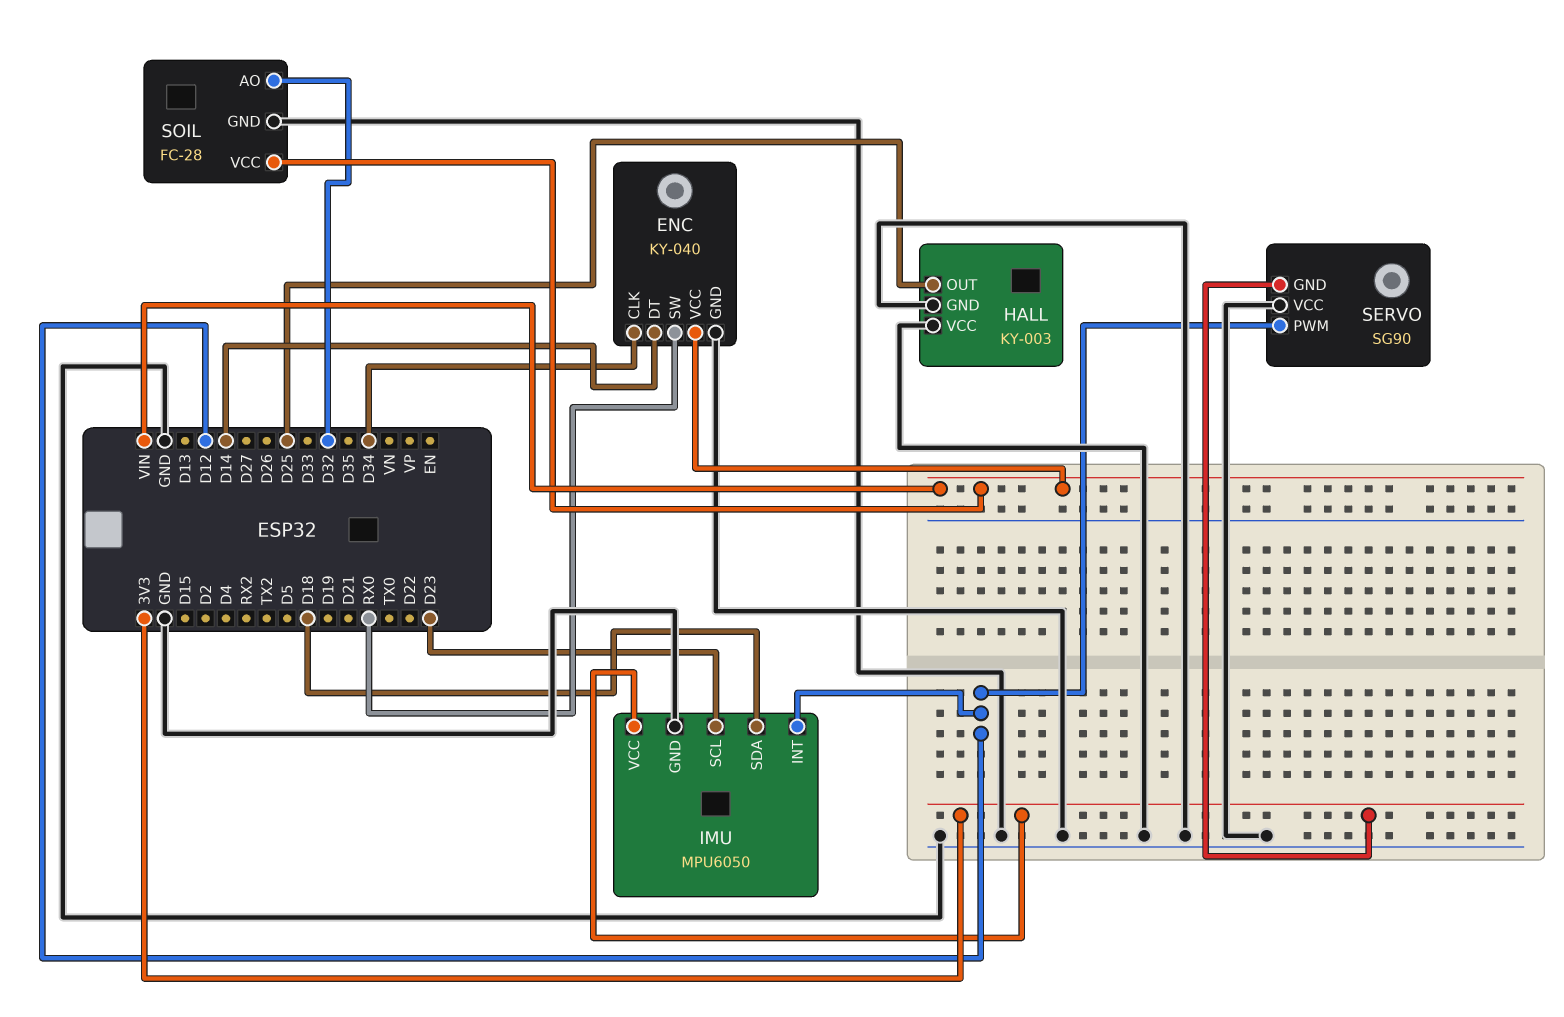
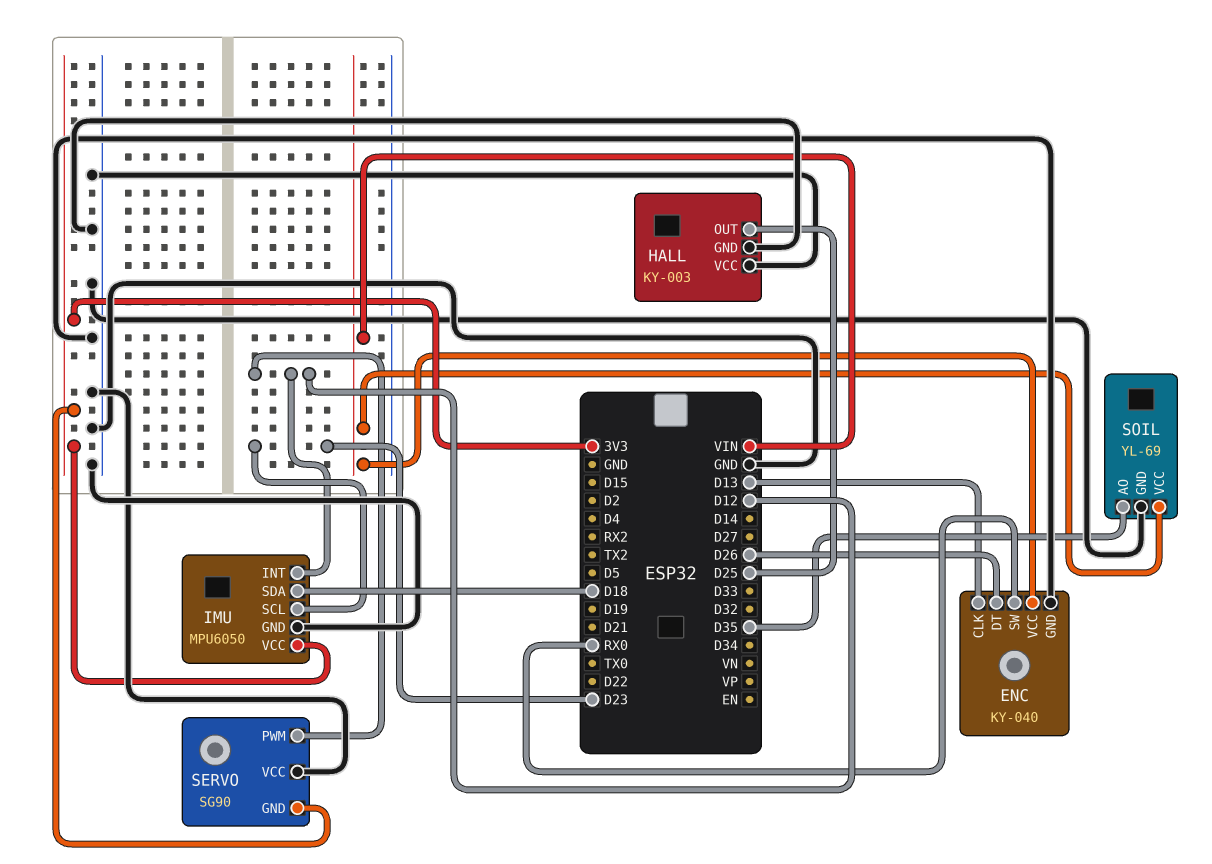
ENC pin CLK: D34 -> D13
ENC pin DT: D14 -> D26
SOIL: FC-28 -> YL-69
SOIL pin AO: D32 -> D35

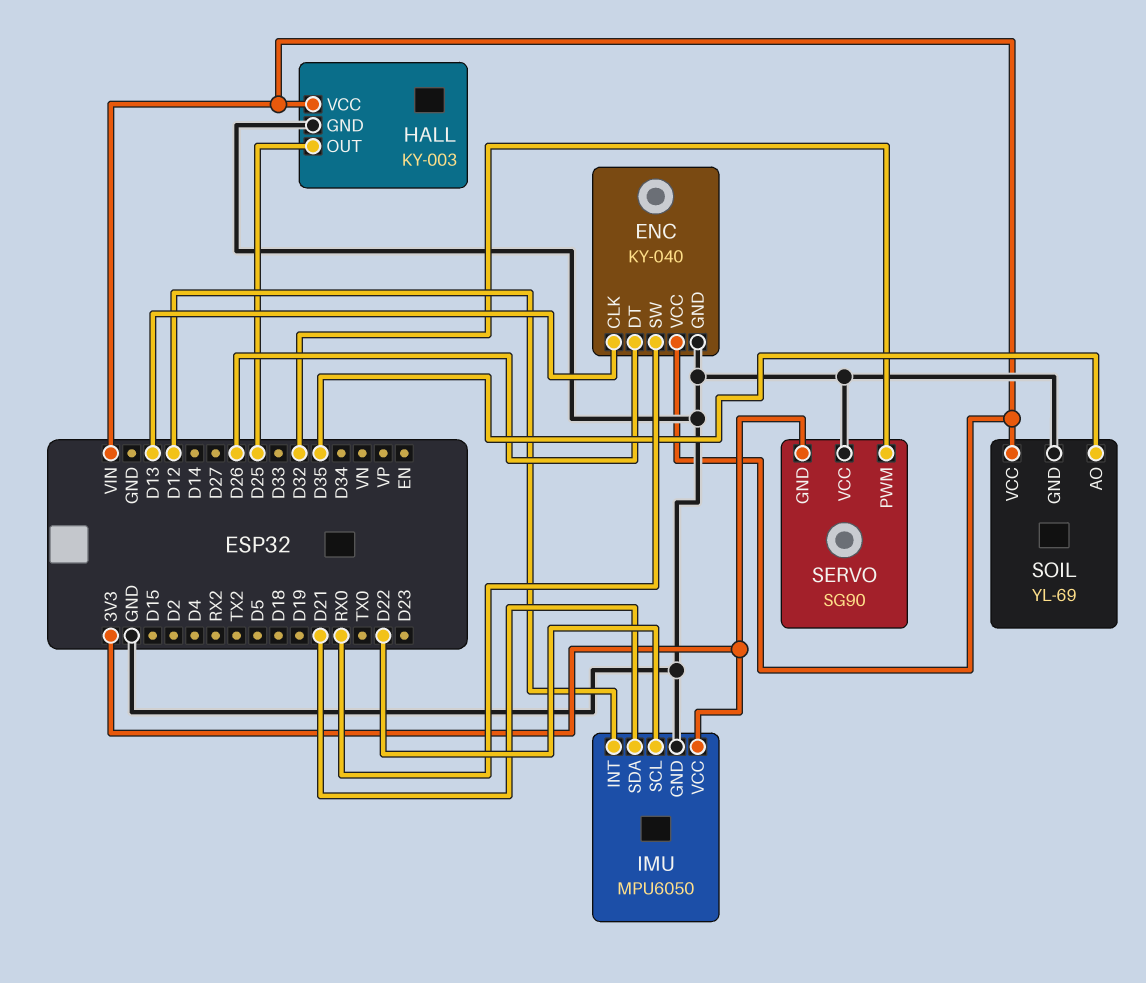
HALL pin VCC: GND -> VIN
IMU pin SCL: D23 -> D22
IMU pin SDA: D18 -> D21
SERVO pin PWM: D12 -> D32

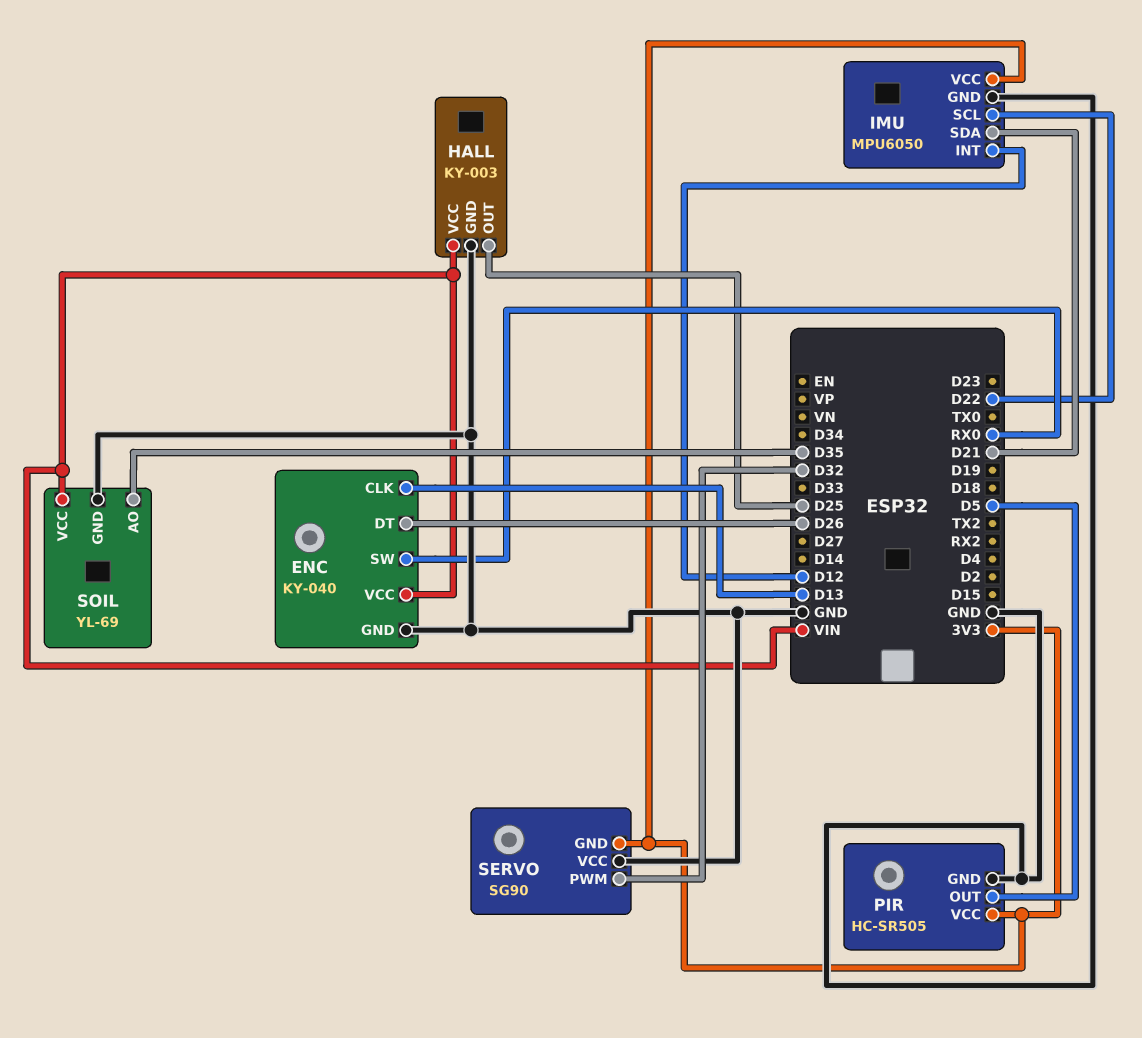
PIR: none -> HC-SR505
PIR pin GND: none -> GND
PIR pin OUT: none -> D5
PIR pin VCC: none -> 3V3

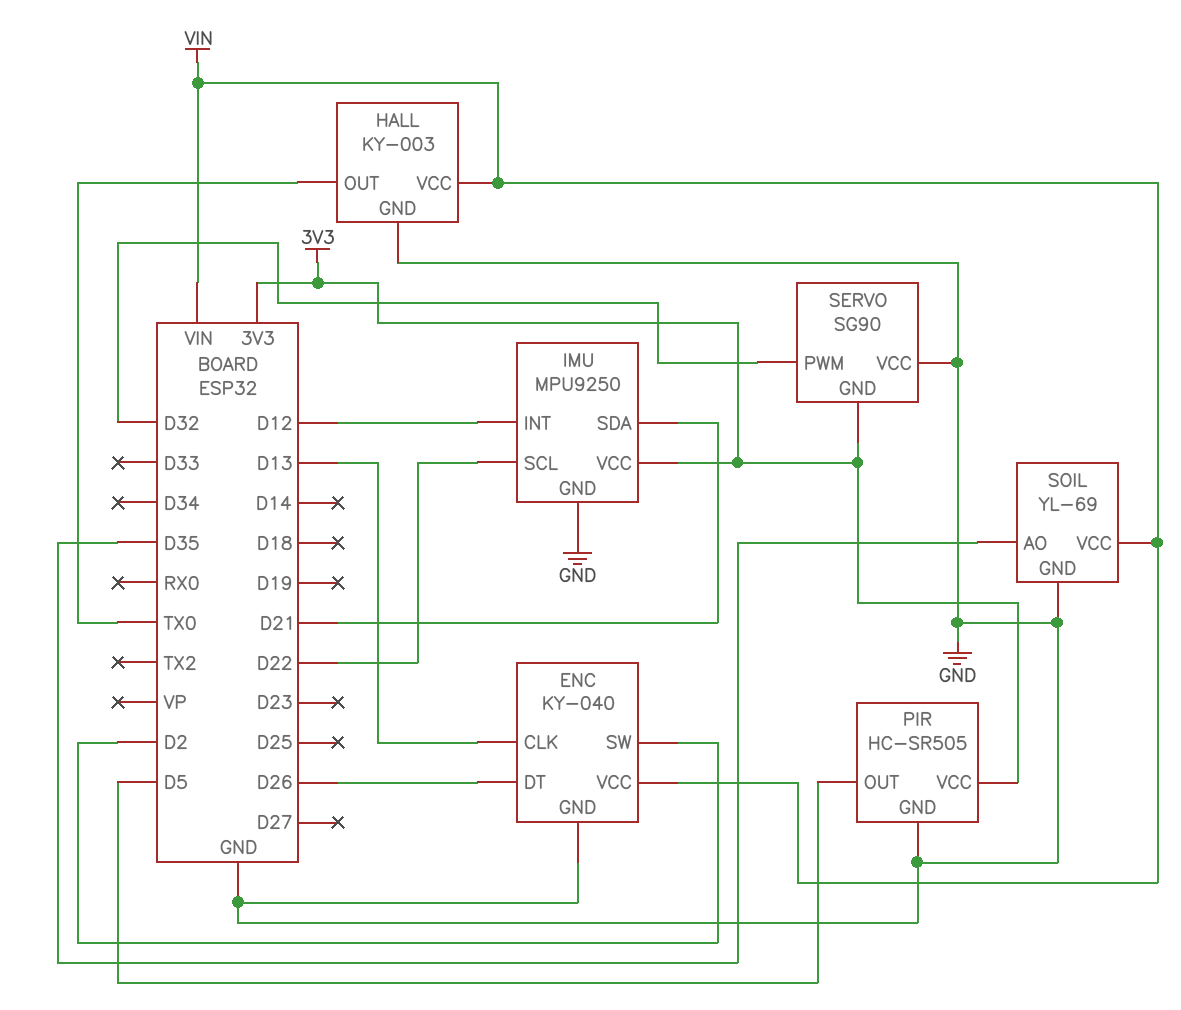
ENC pin SW: RX0 -> D2
HALL pin OUT: D25 -> TX0
IMU: MPU6050 -> MPU9250

